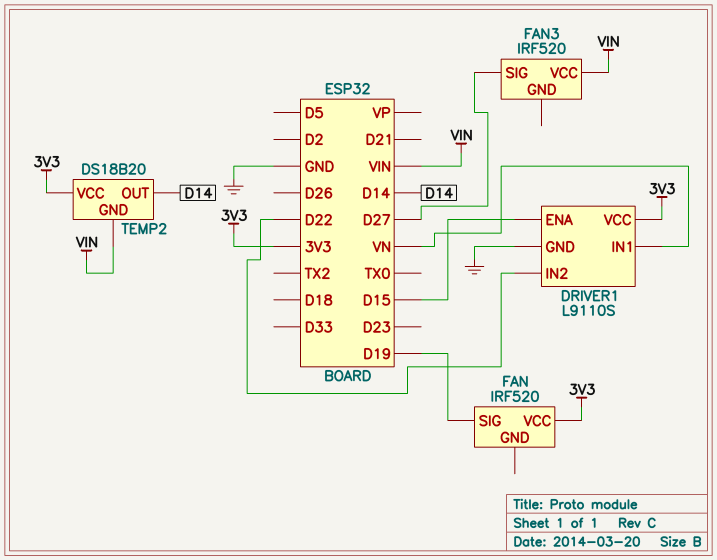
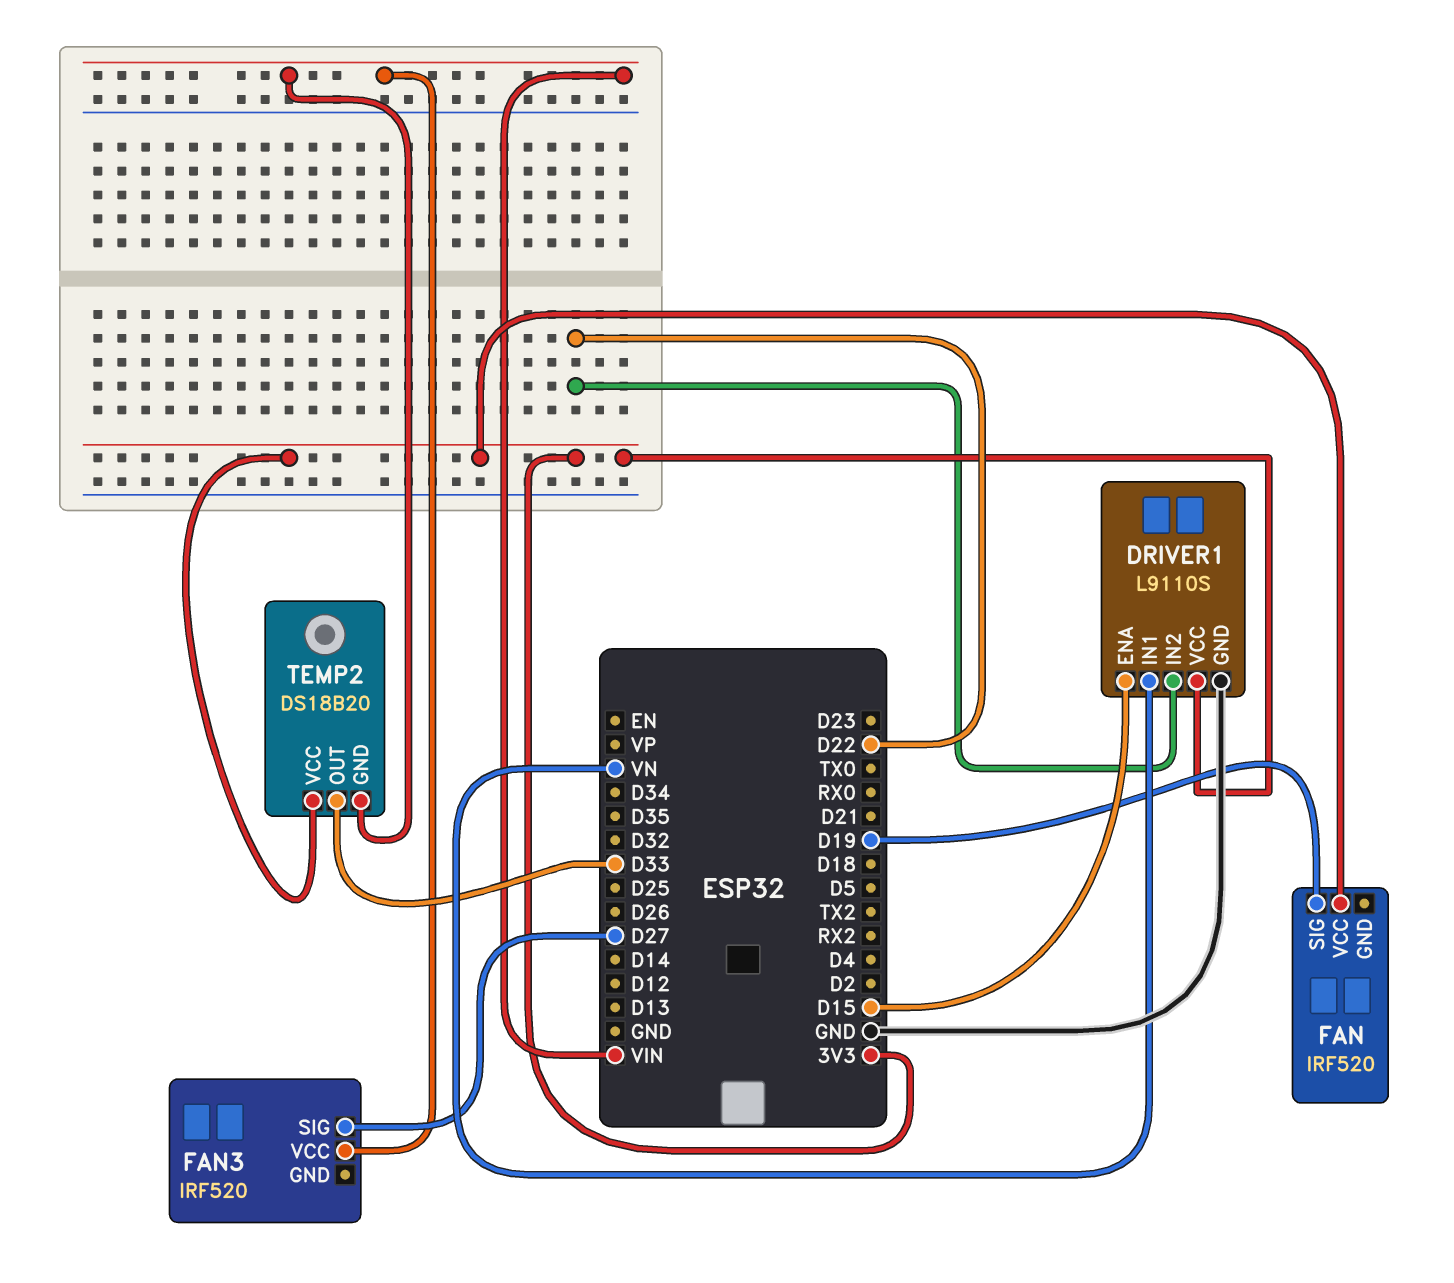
TEMP2 pin OUT: D14 -> D33

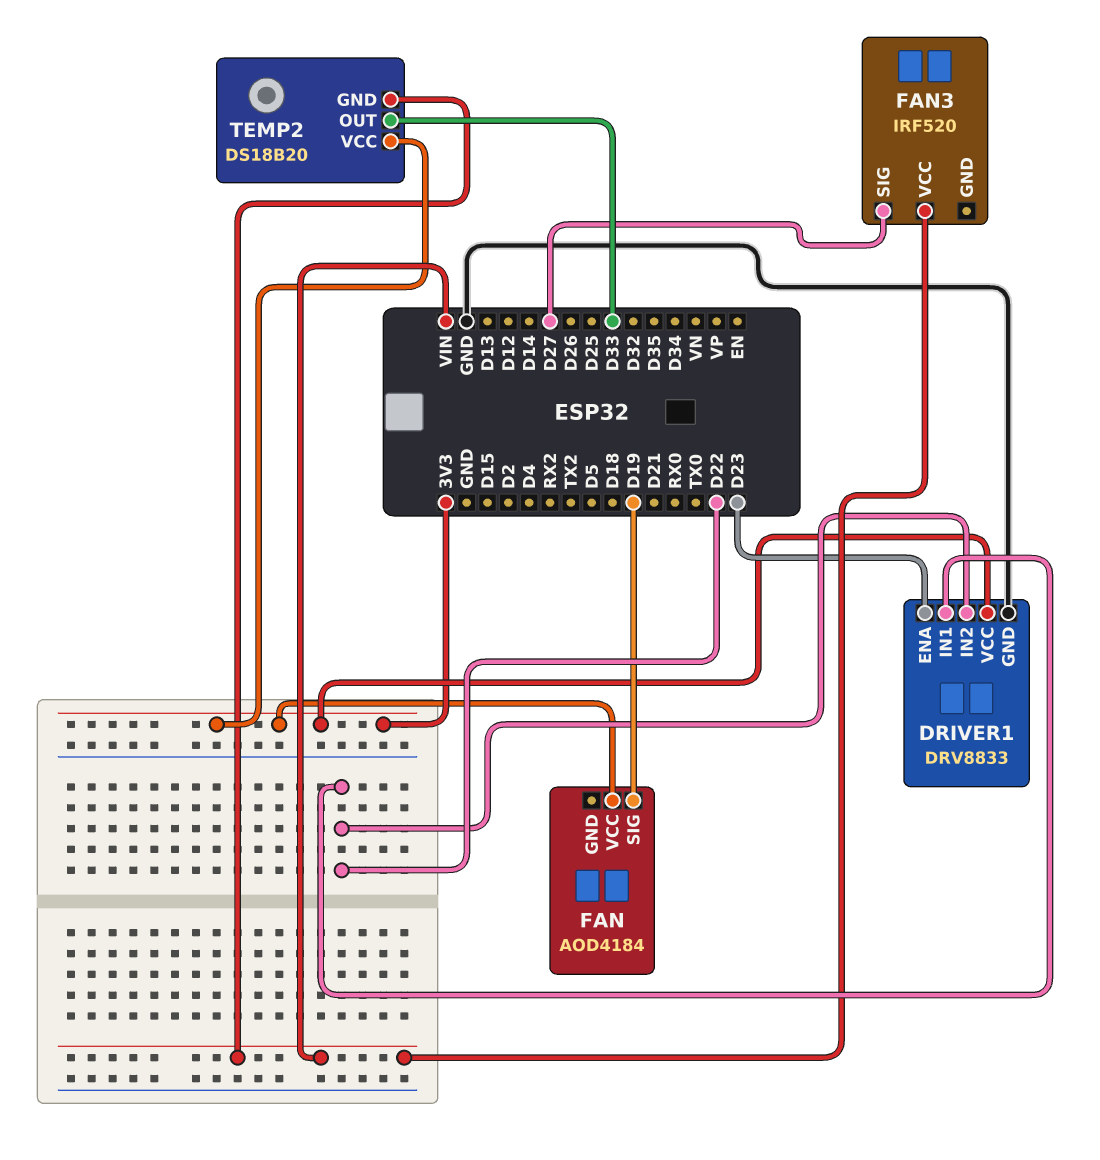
DRIVER1: L9110S -> DRV8833
DRIVER1 pin ENA: D15 -> D23
DRIVER1 pin IN1: VN -> D22
FAN: IRF520 -> AOD4184

